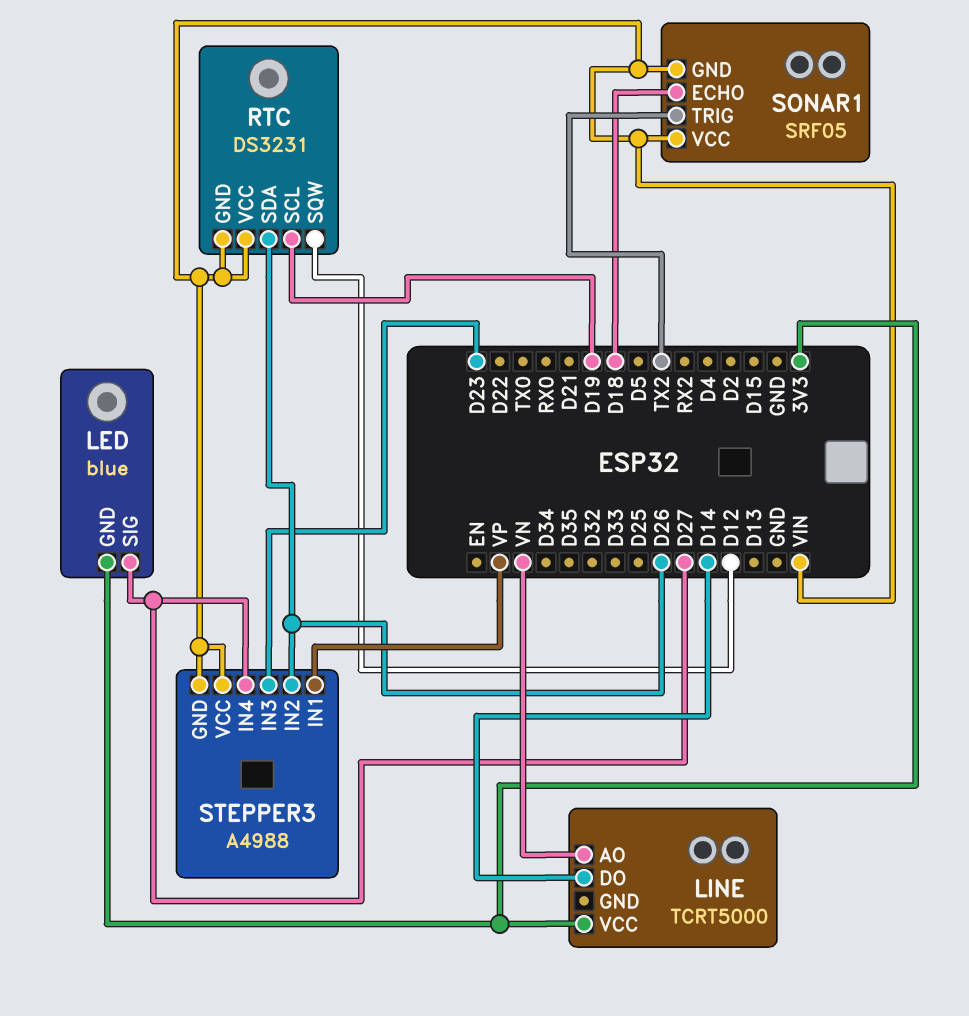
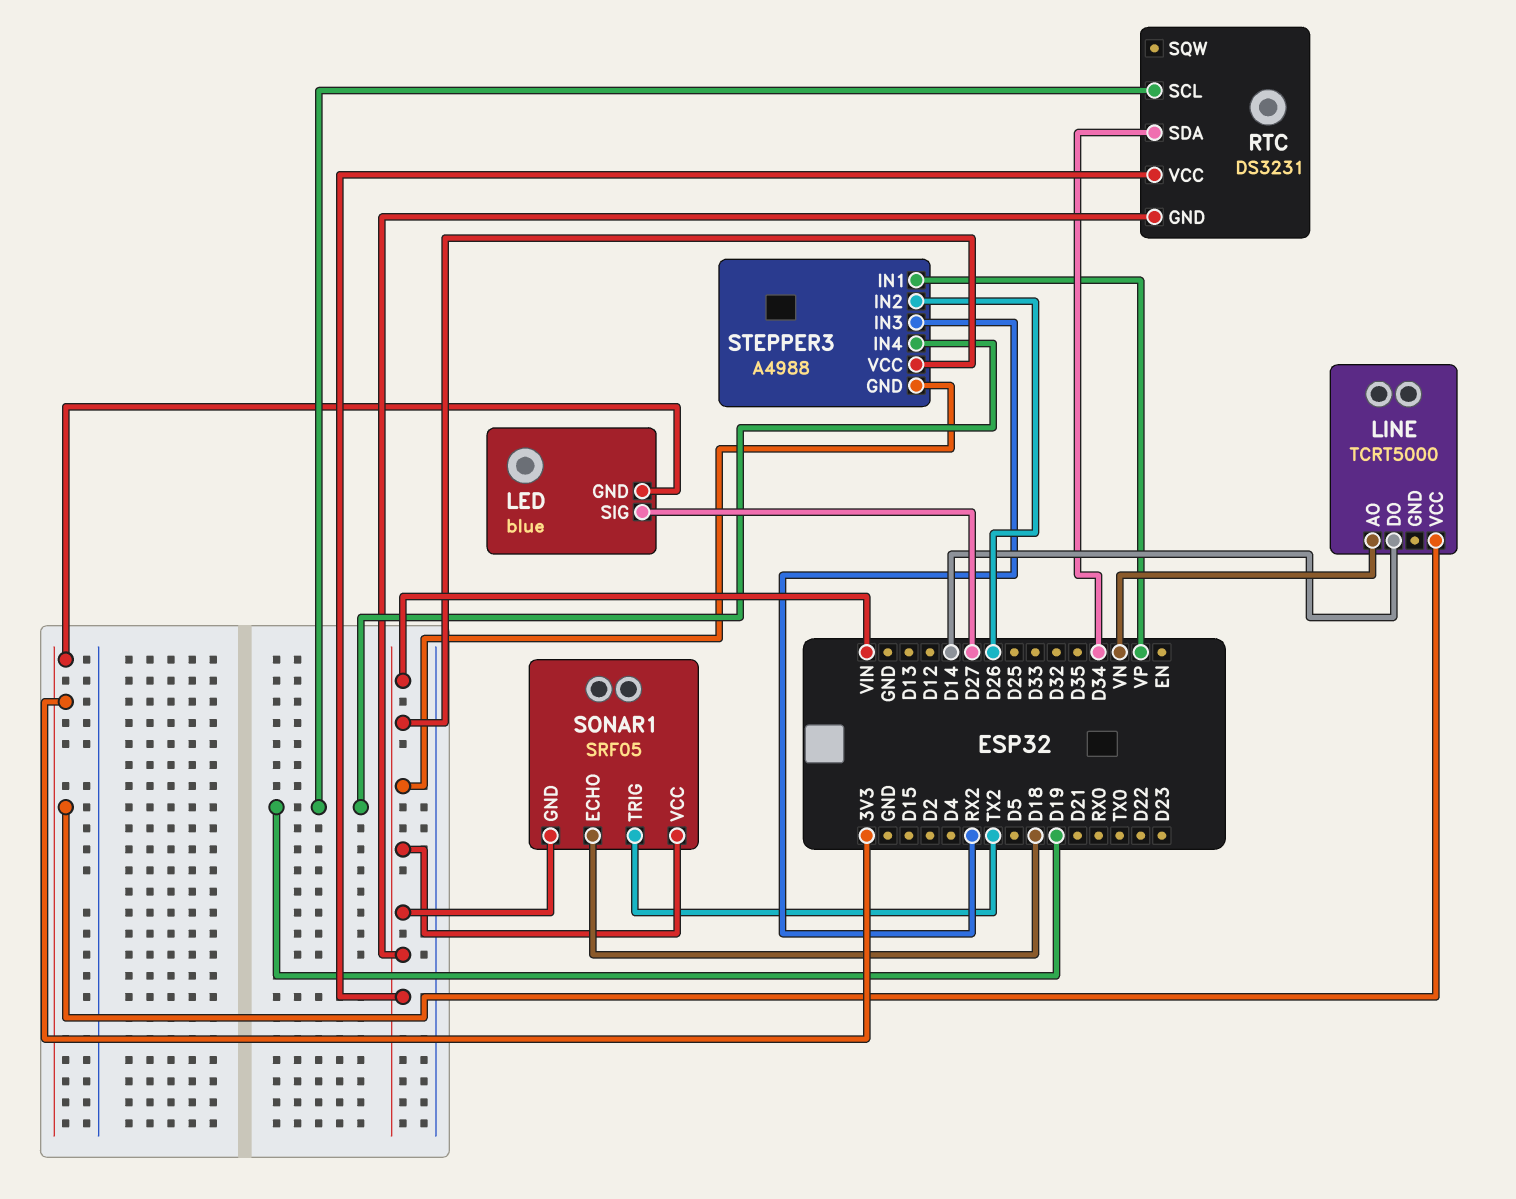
RTC pin SDA: D26 -> D34
RTC pin SQW: D12 -> none
STEPPER3 pin IN3: D23 -> RX2
STEPPER3 pin IN4: D27 -> D19

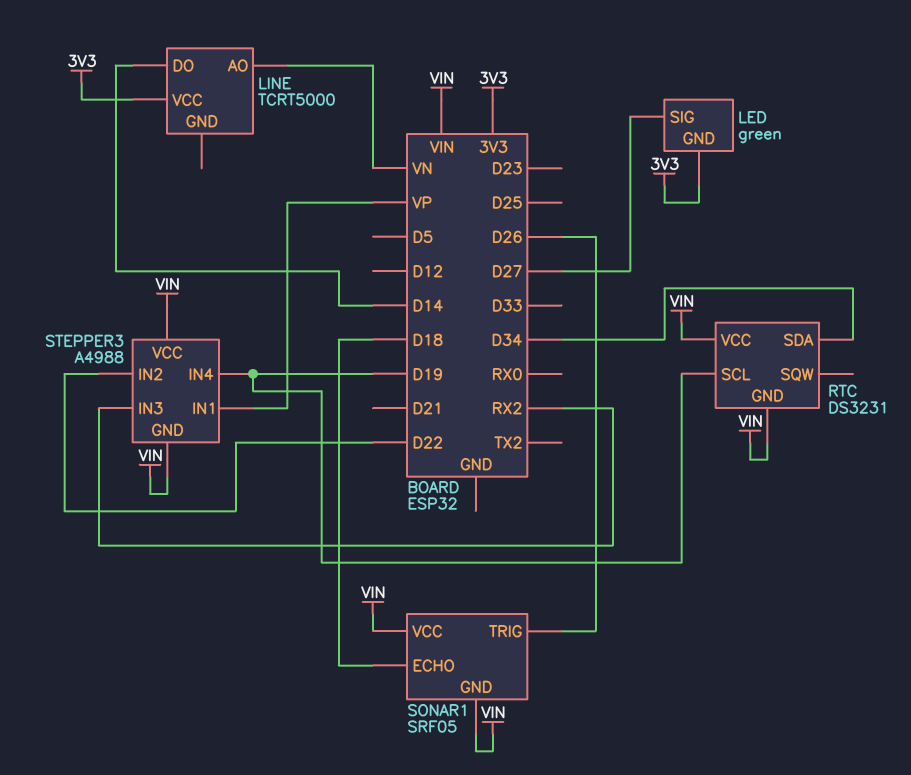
LED: blue -> green
SONAR1 pin TRIG: TX2 -> D26
STEPPER3 pin IN2: D26 -> D22

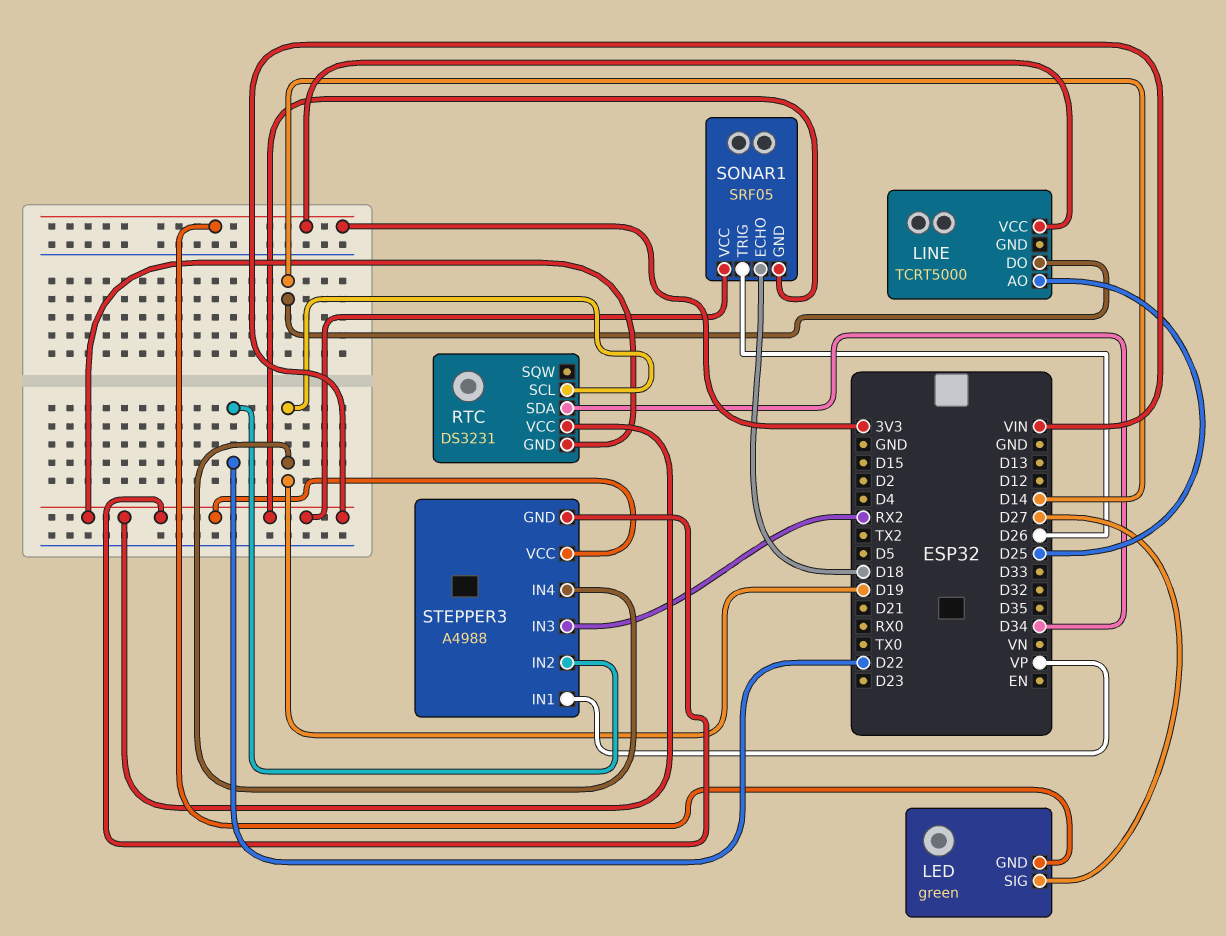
LINE pin AO: VN -> D25

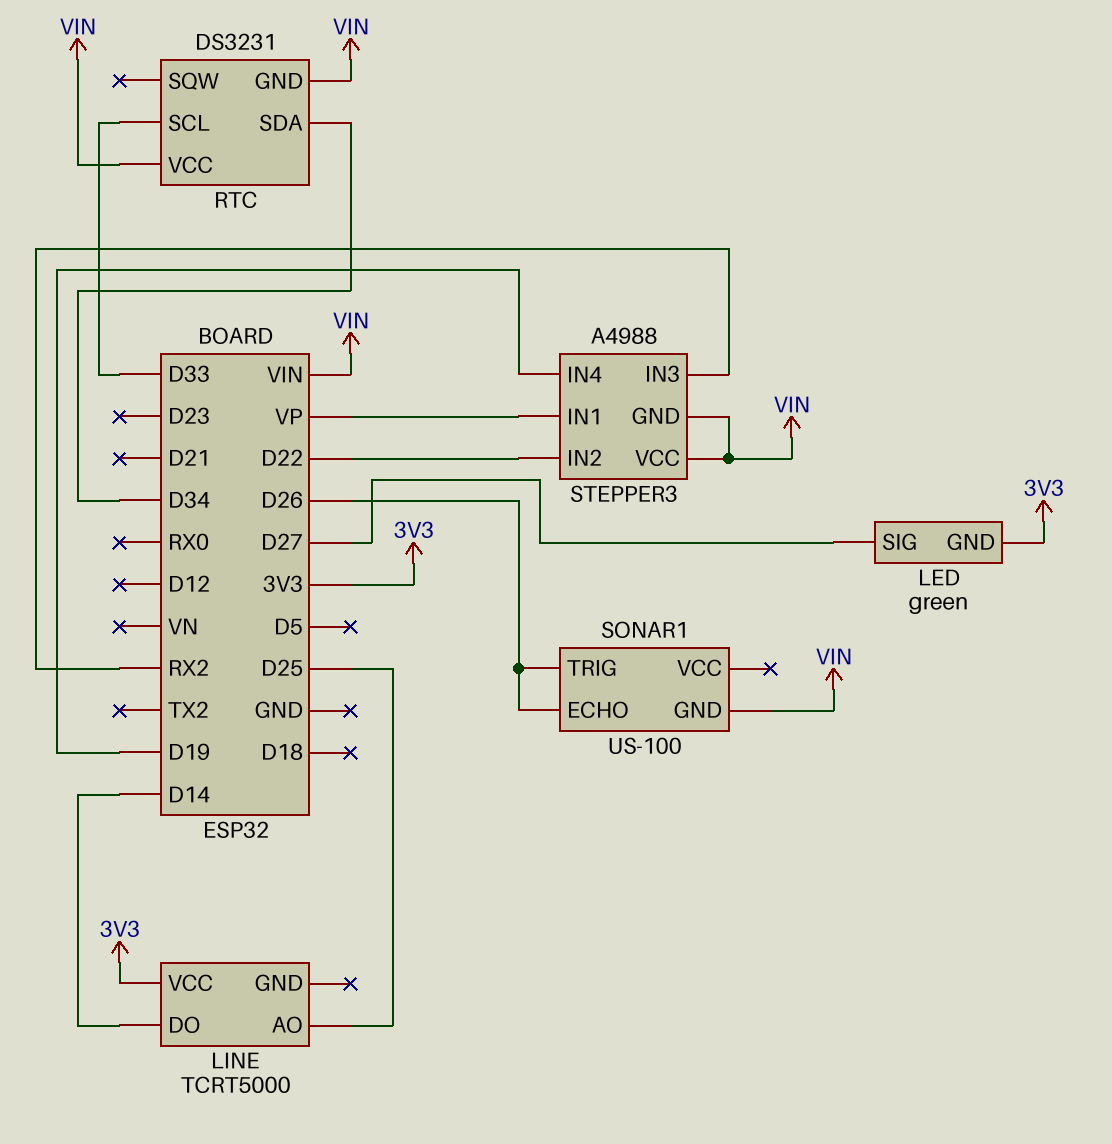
RTC pin SCL: D19 -> D33
SONAR1: SRF05 -> US-100
SONAR1 pin ECHO: D18 -> D26
SONAR1 pin VCC: VIN -> none

